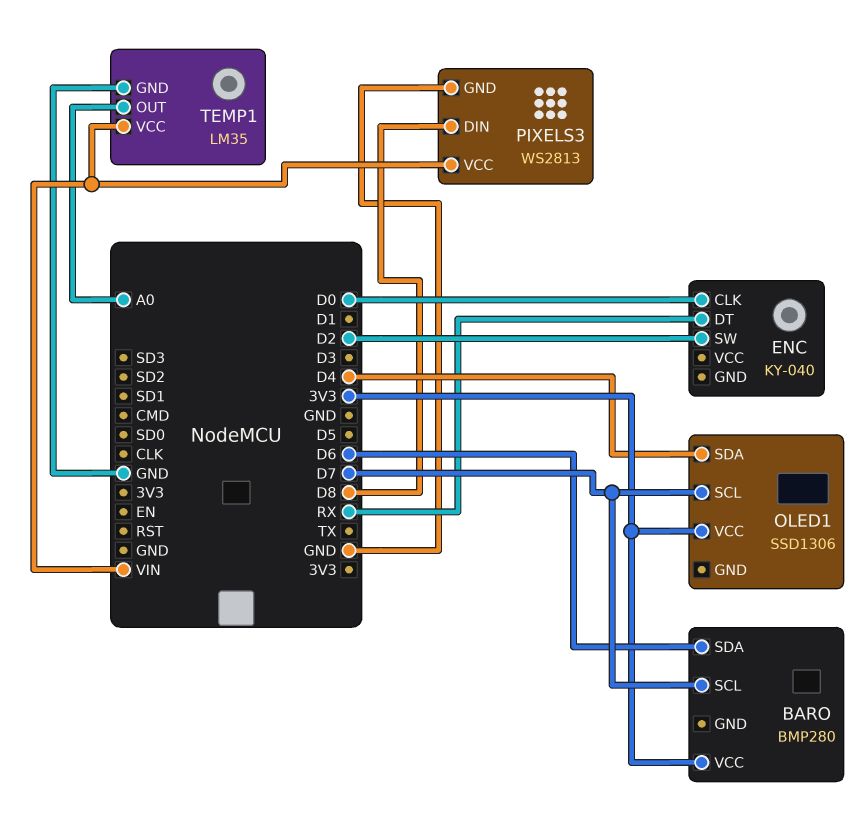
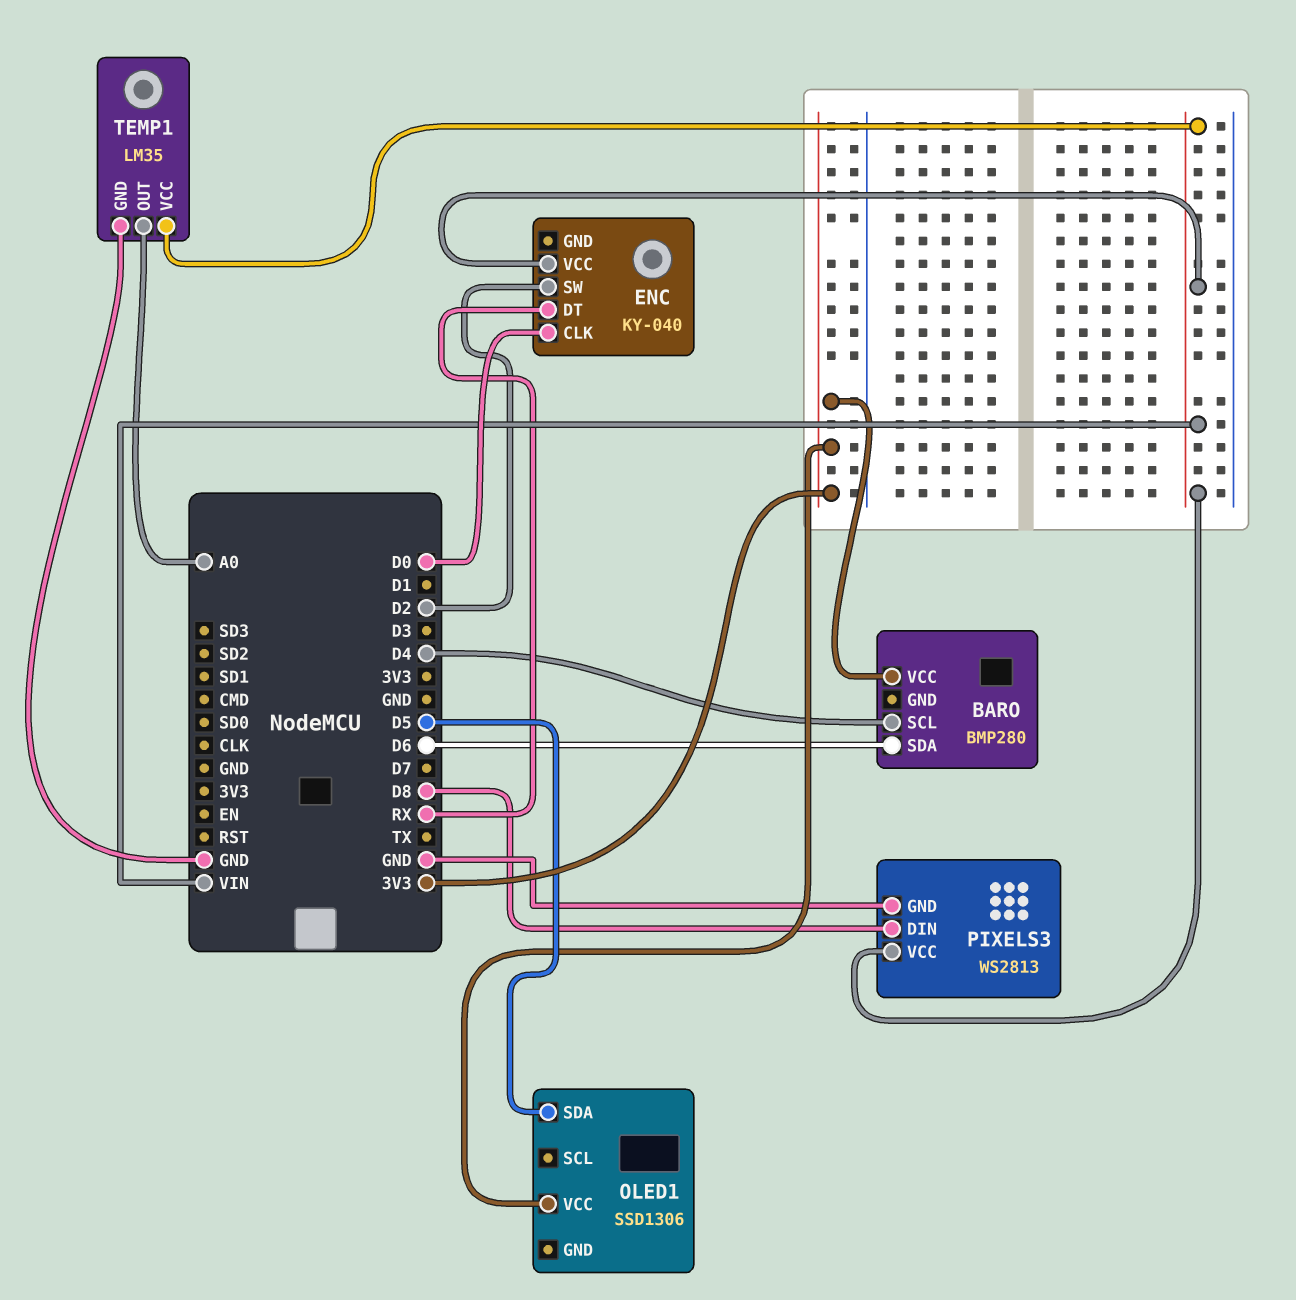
BARO pin SCL: D7 -> D4
ENC pin VCC: none -> VIN
OLED1 pin SCL: D7 -> none
OLED1 pin SDA: D4 -> D5

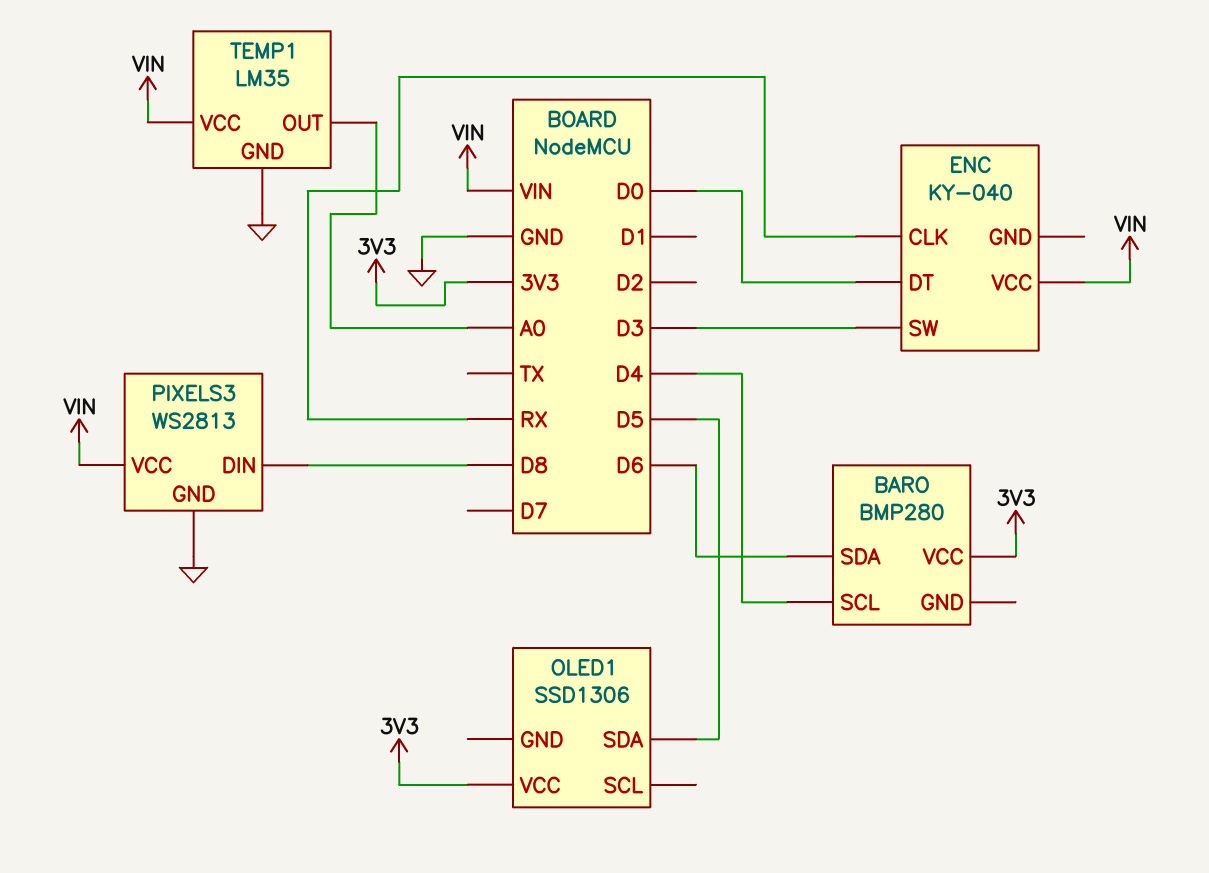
ENC pin CLK: D0 -> RX
ENC pin DT: RX -> D0
ENC pin SW: D2 -> D3

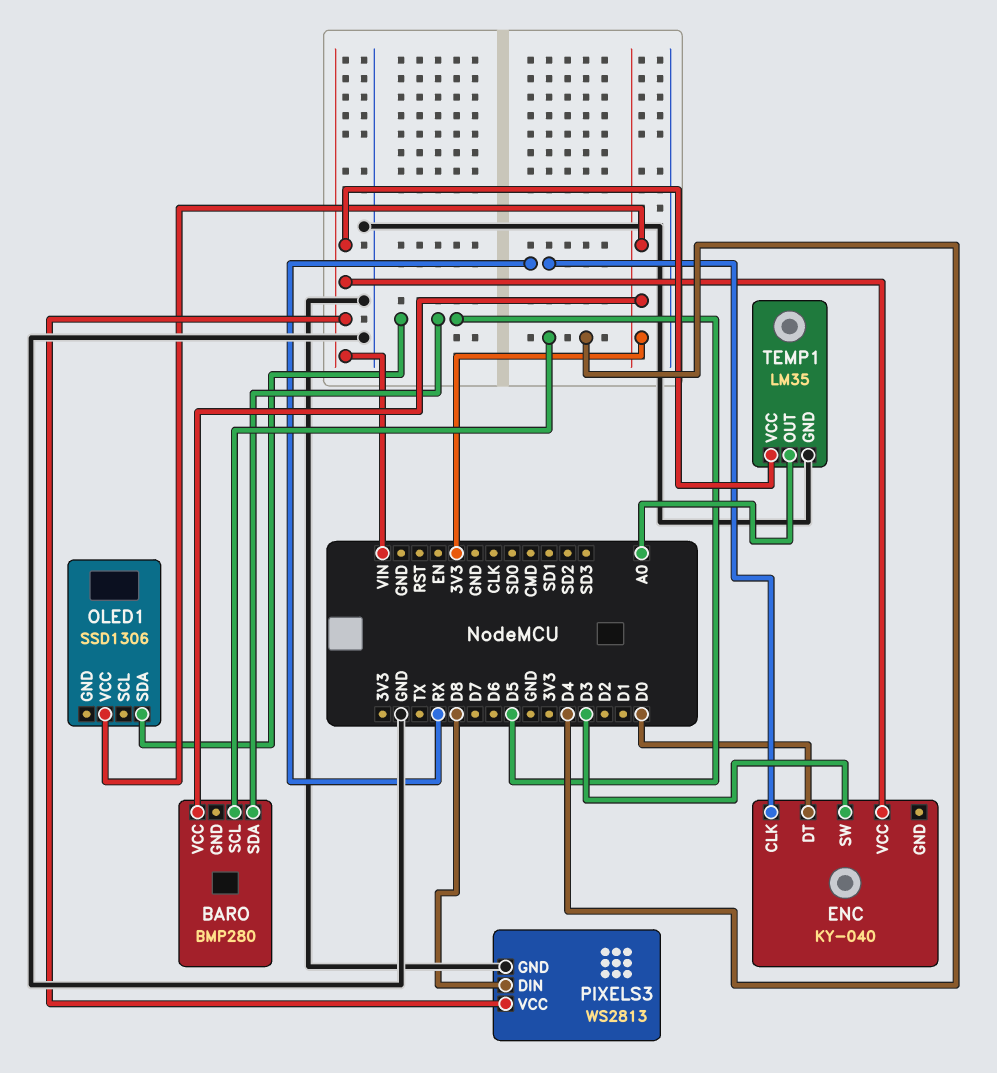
BARO pin SDA: D6 -> D5

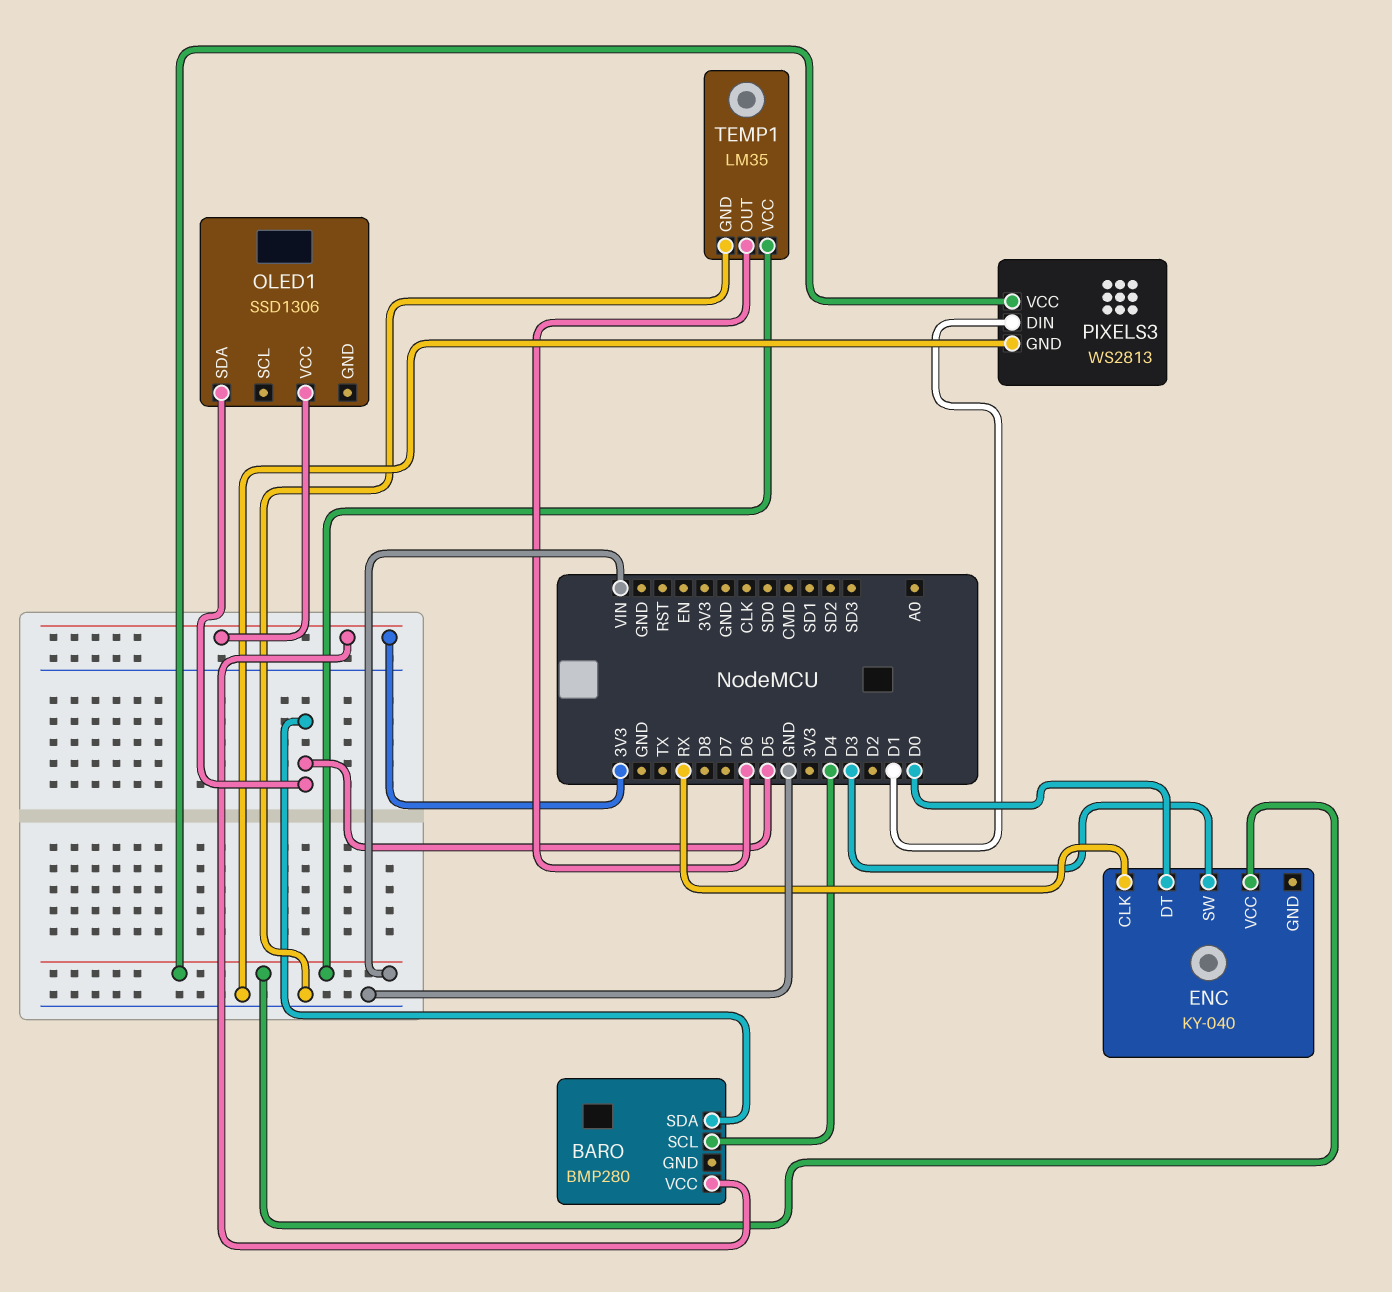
PIXELS3 pin DIN: D8 -> D1
TEMP1 pin OUT: A0 -> D6

